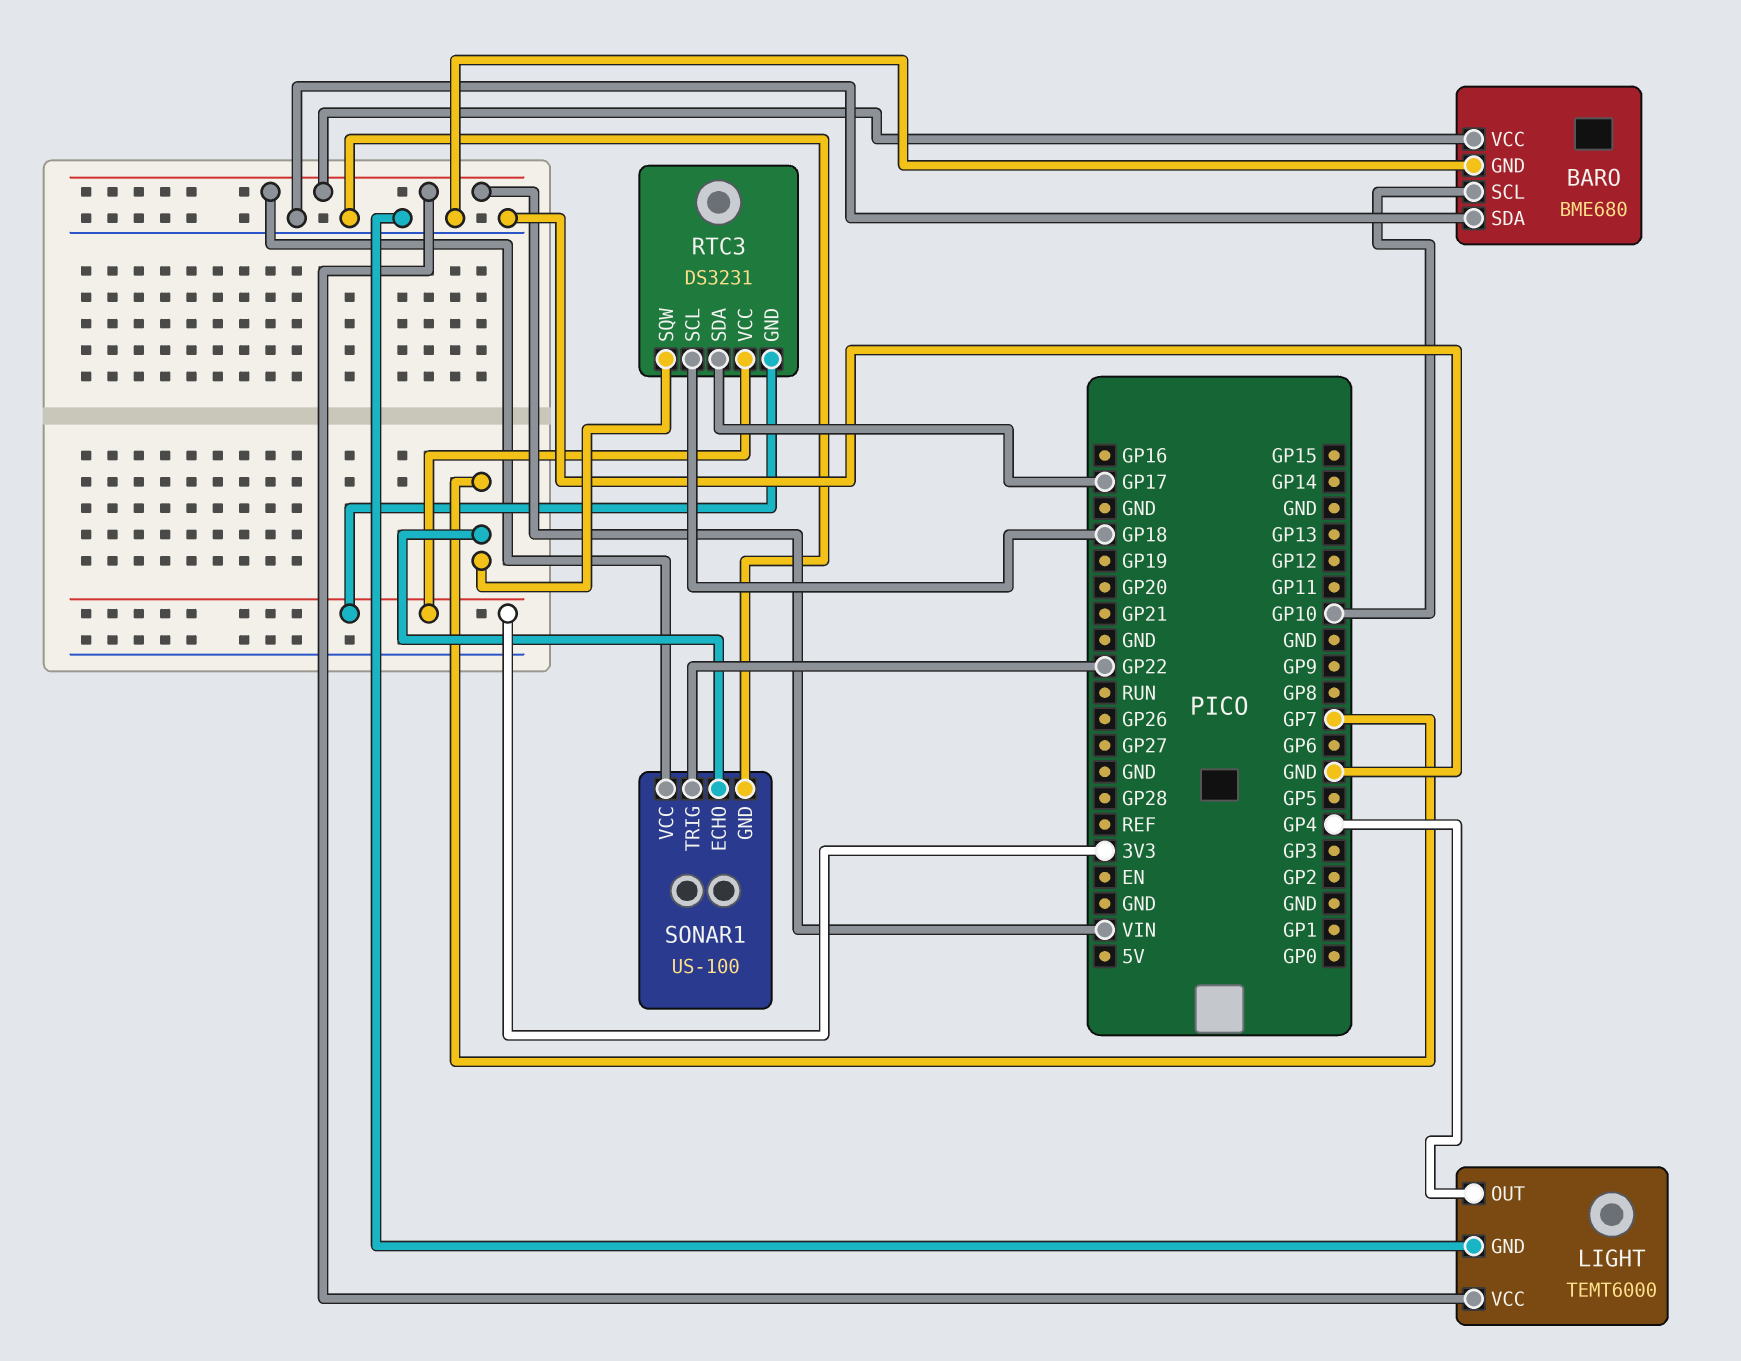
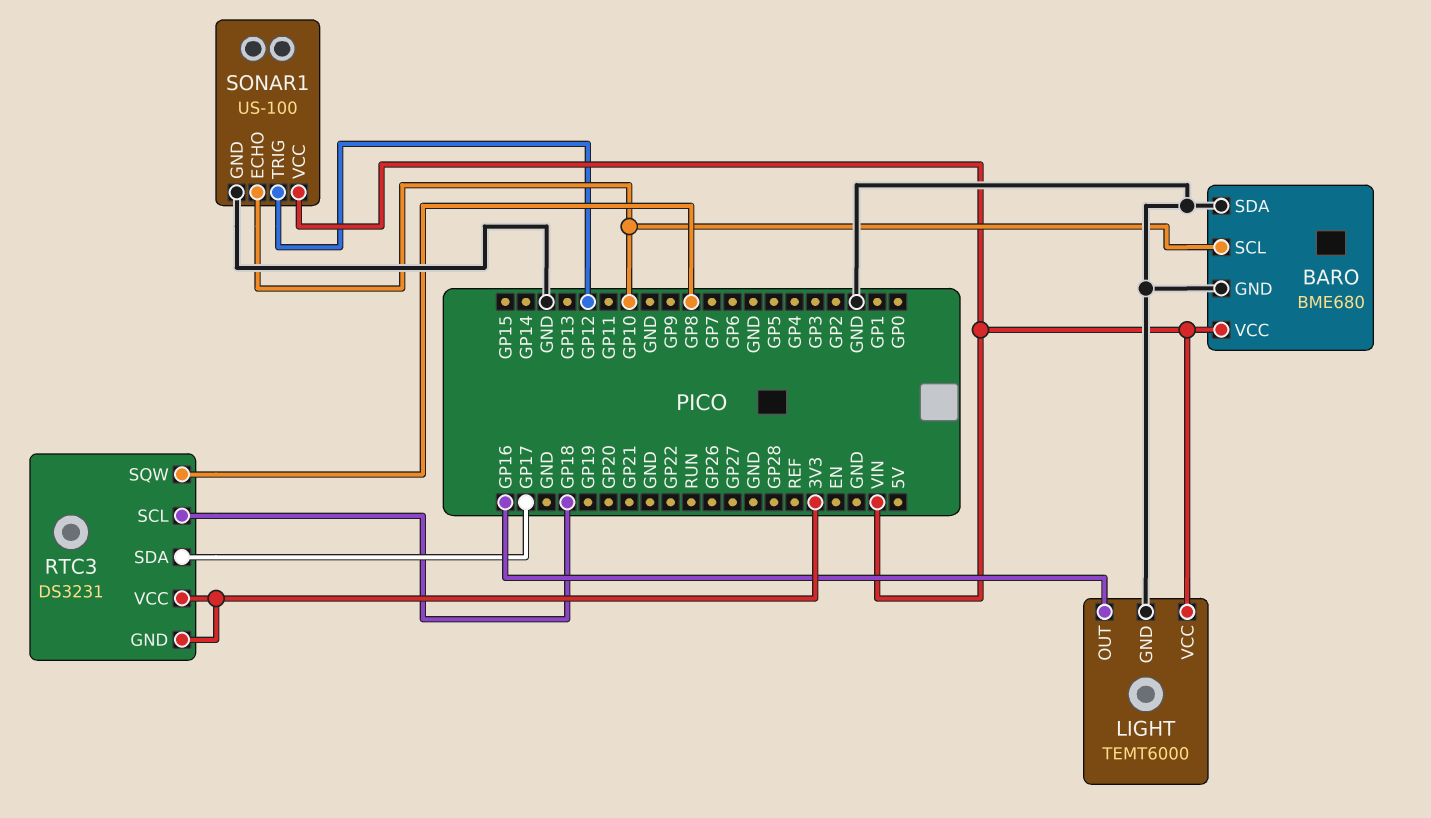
LIGHT pin OUT: GP4 -> GP16
RTC3 pin SQW: GP7 -> GP8
SONAR1 pin ECHO: GP7 -> GP10
SONAR1 pin TRIG: GP22 -> GP12

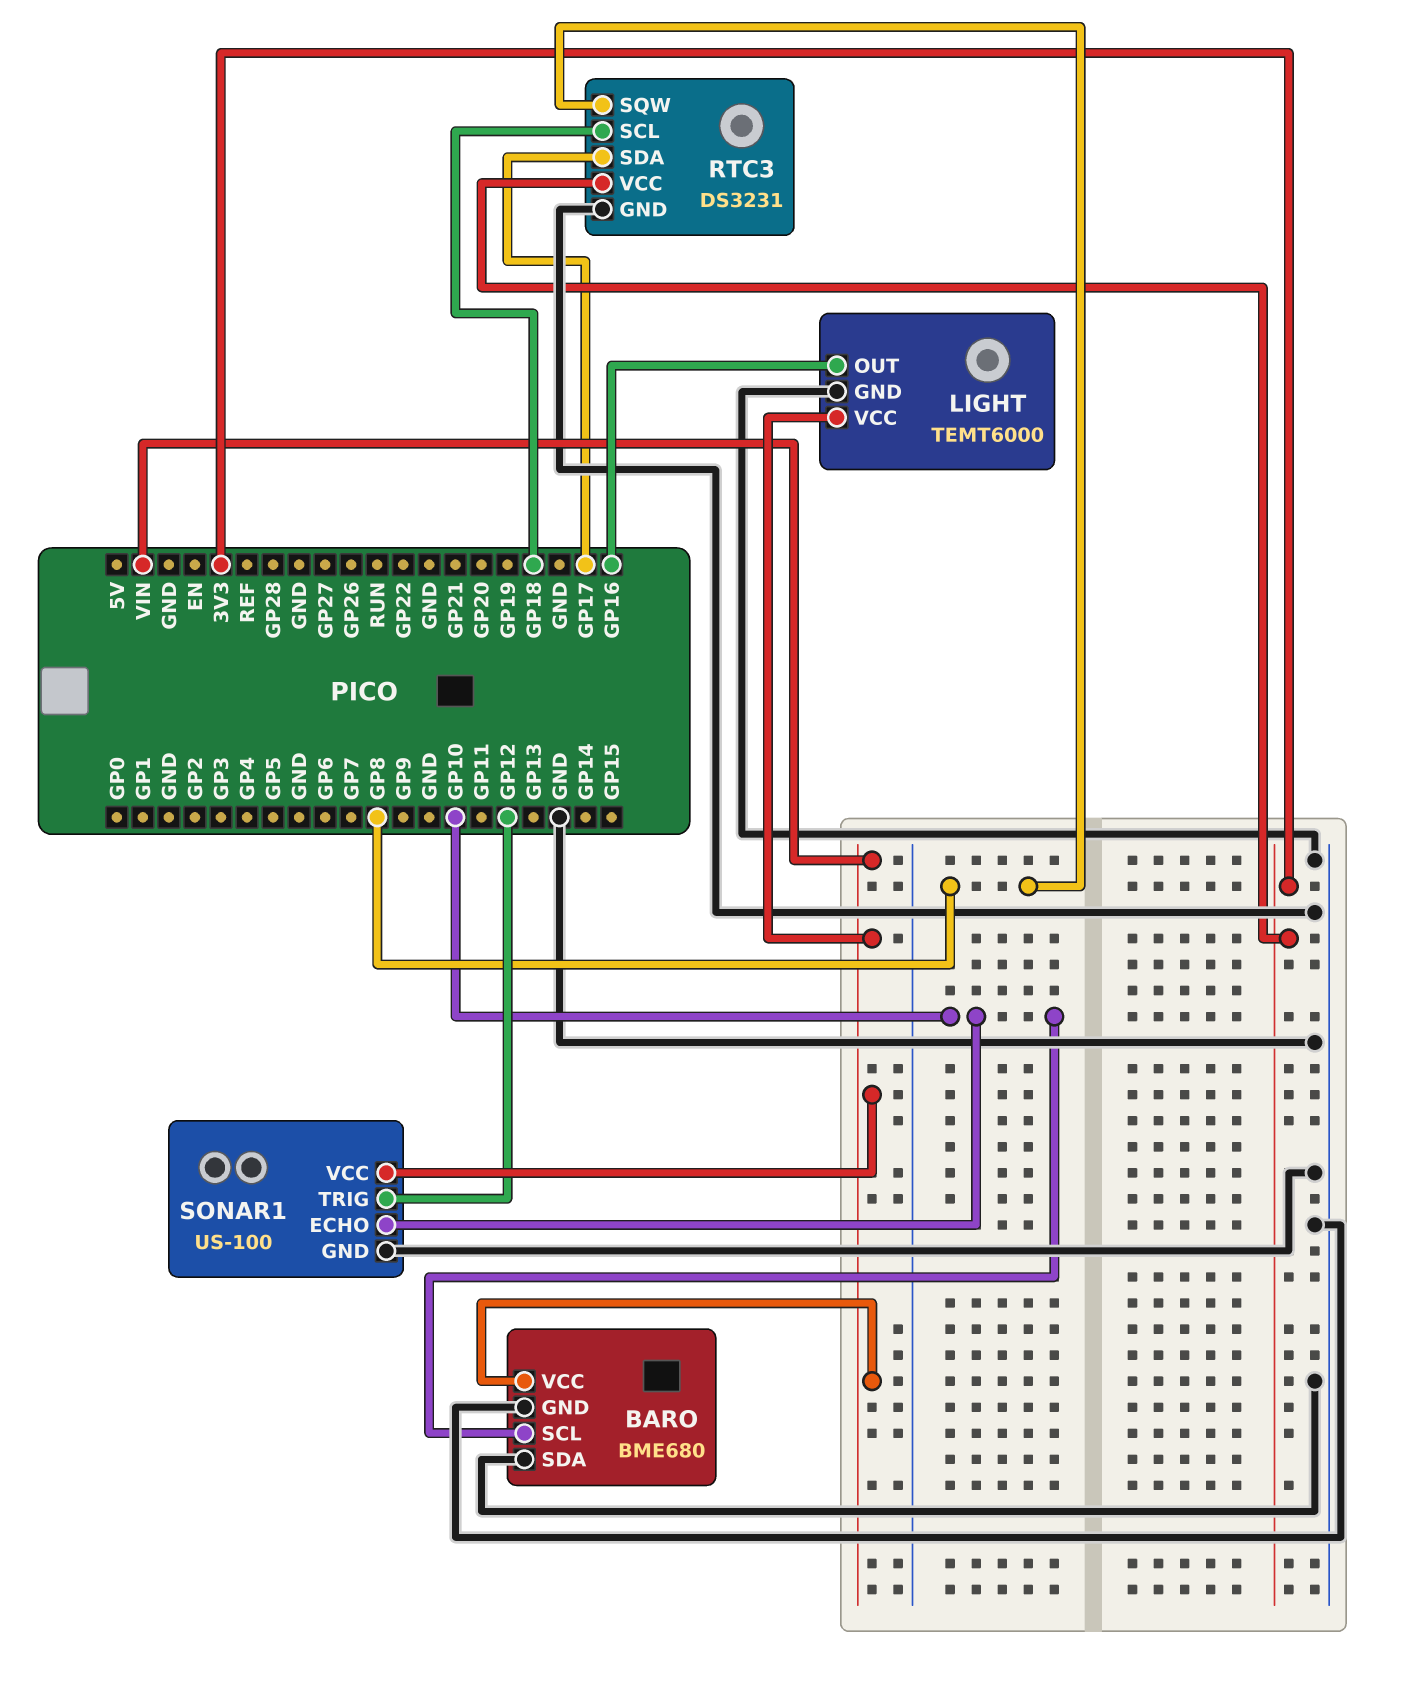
RTC3 pin GND: 3V3 -> GND

